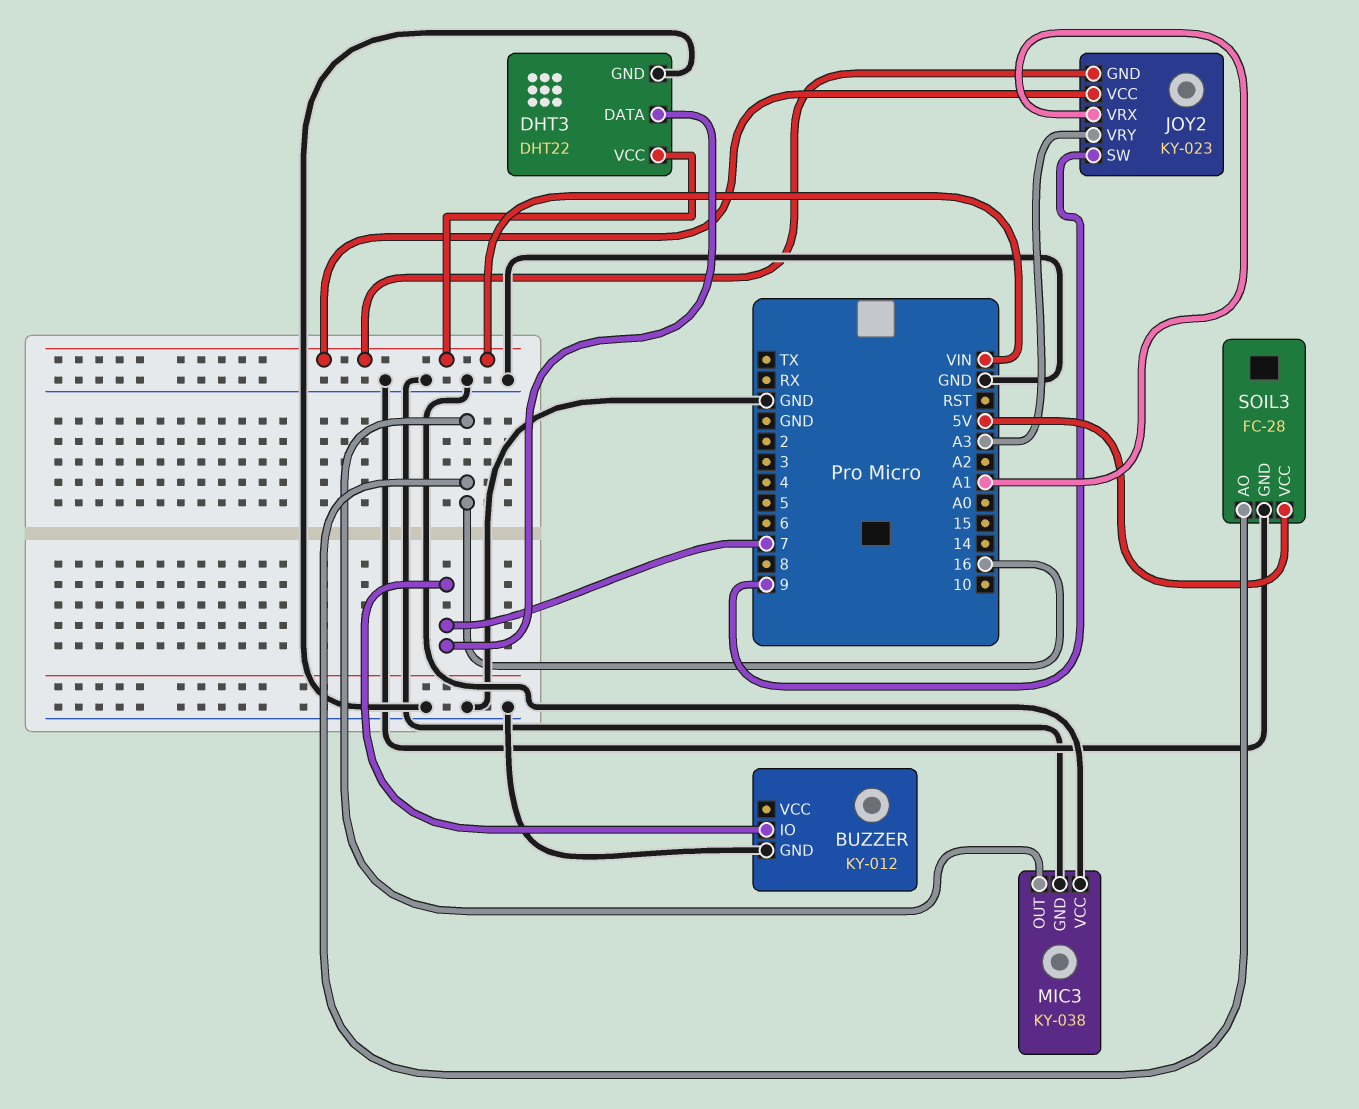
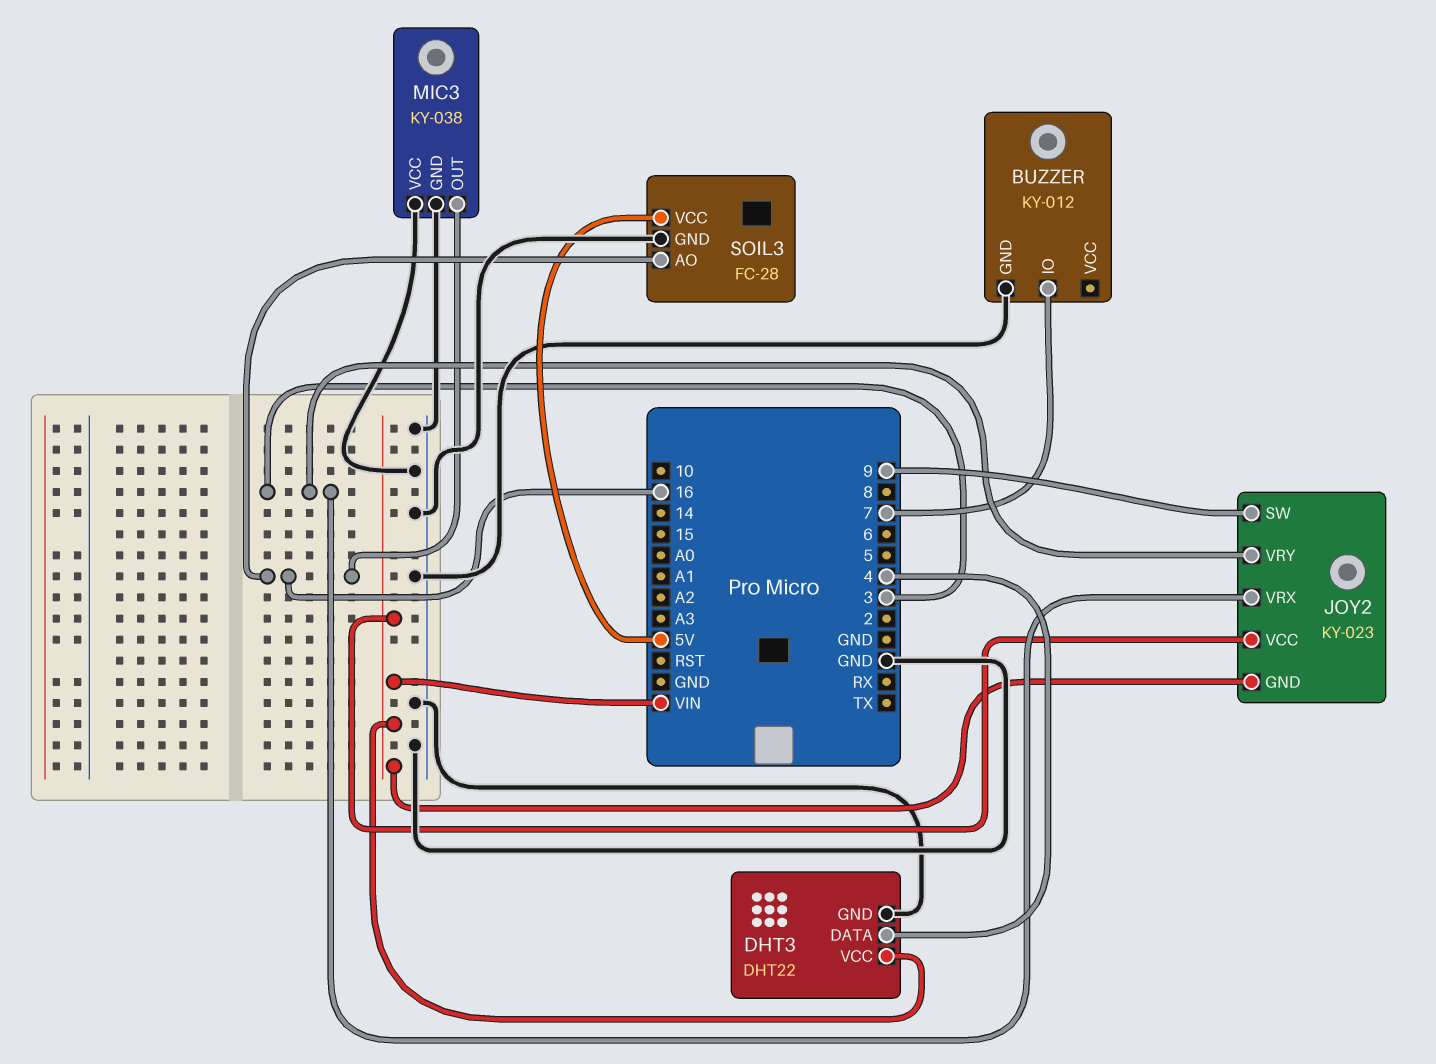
DHT3 pin DATA: 7 -> 4
JOY2 pin VRX: A1 -> 3
JOY2 pin VRY: A3 -> 3

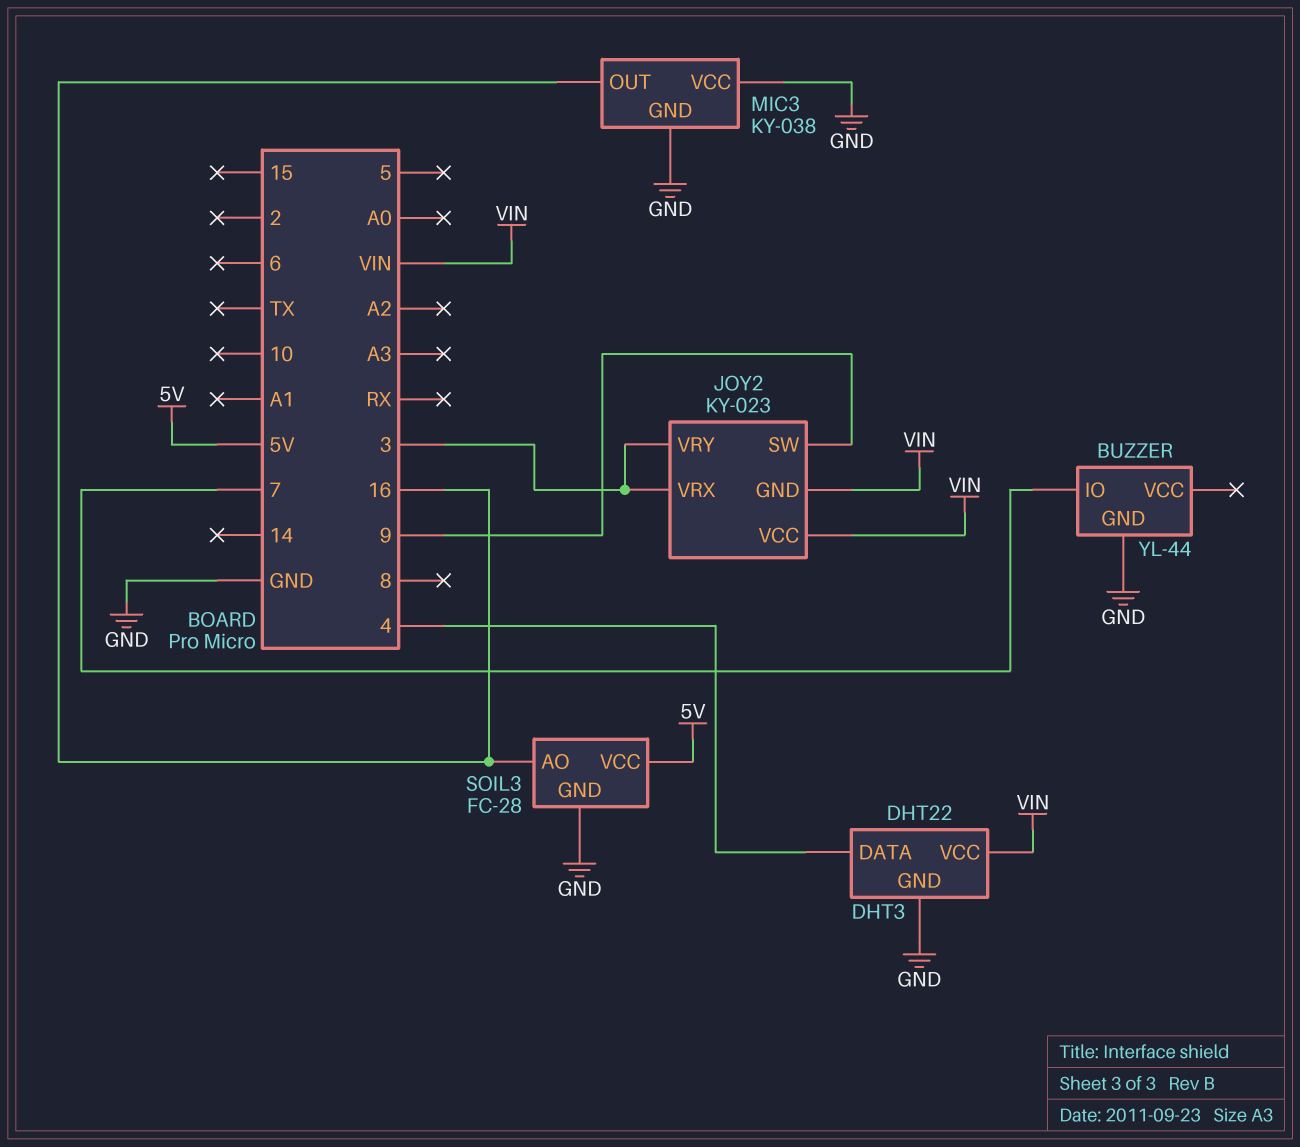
BUZZER: KY-012 -> YL-44

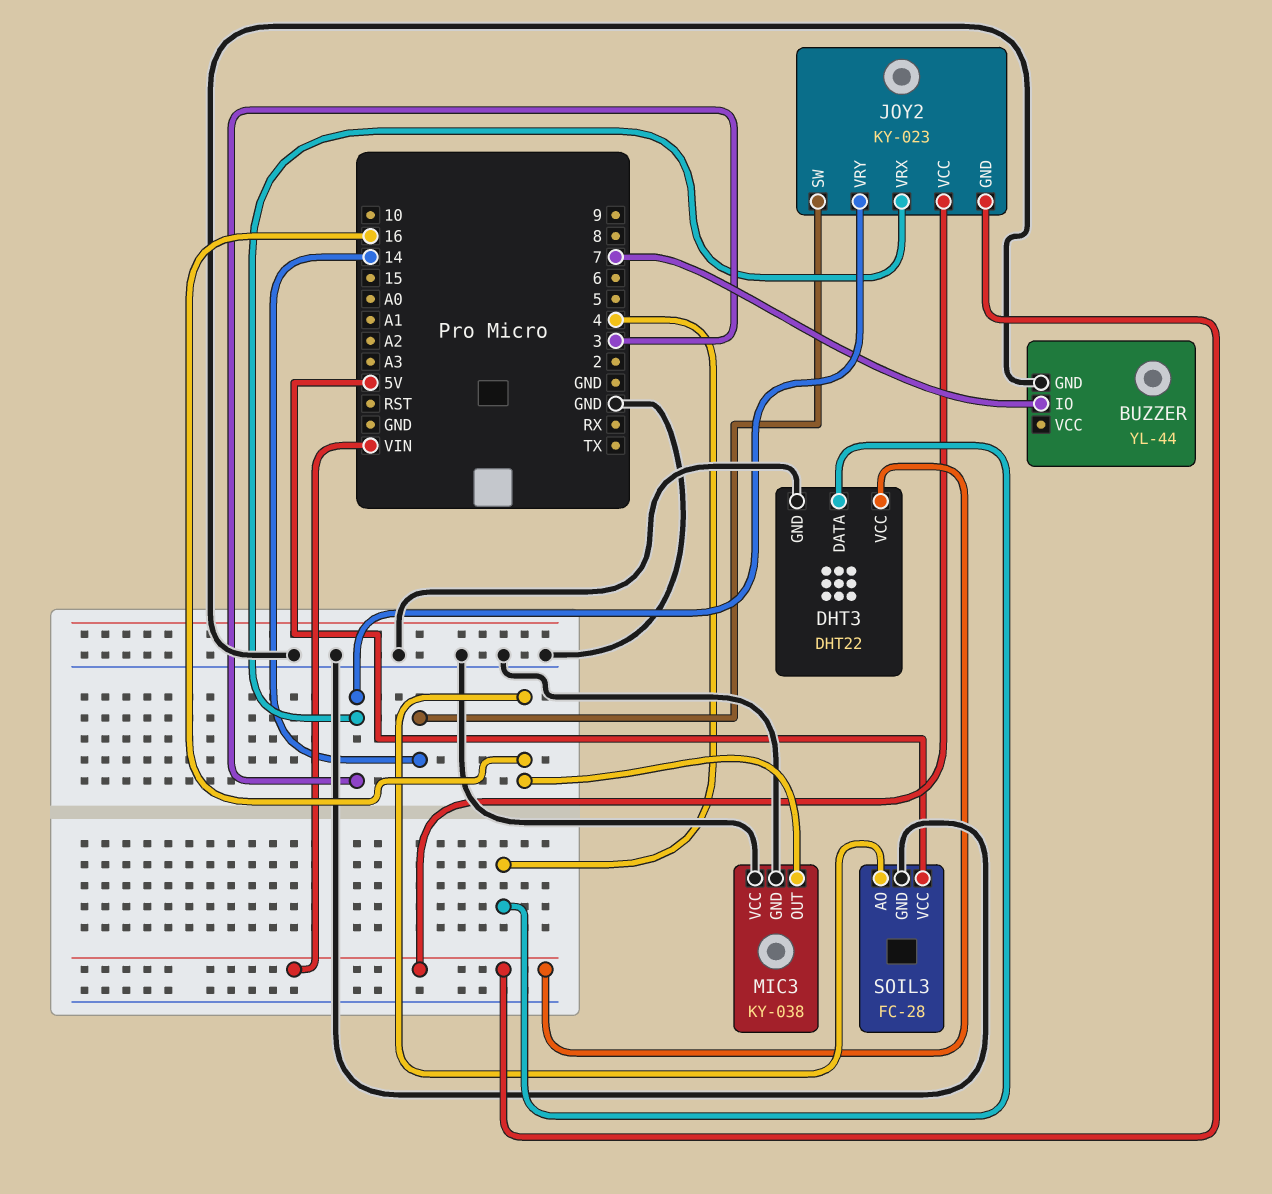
JOY2 pin SW: 9 -> 14

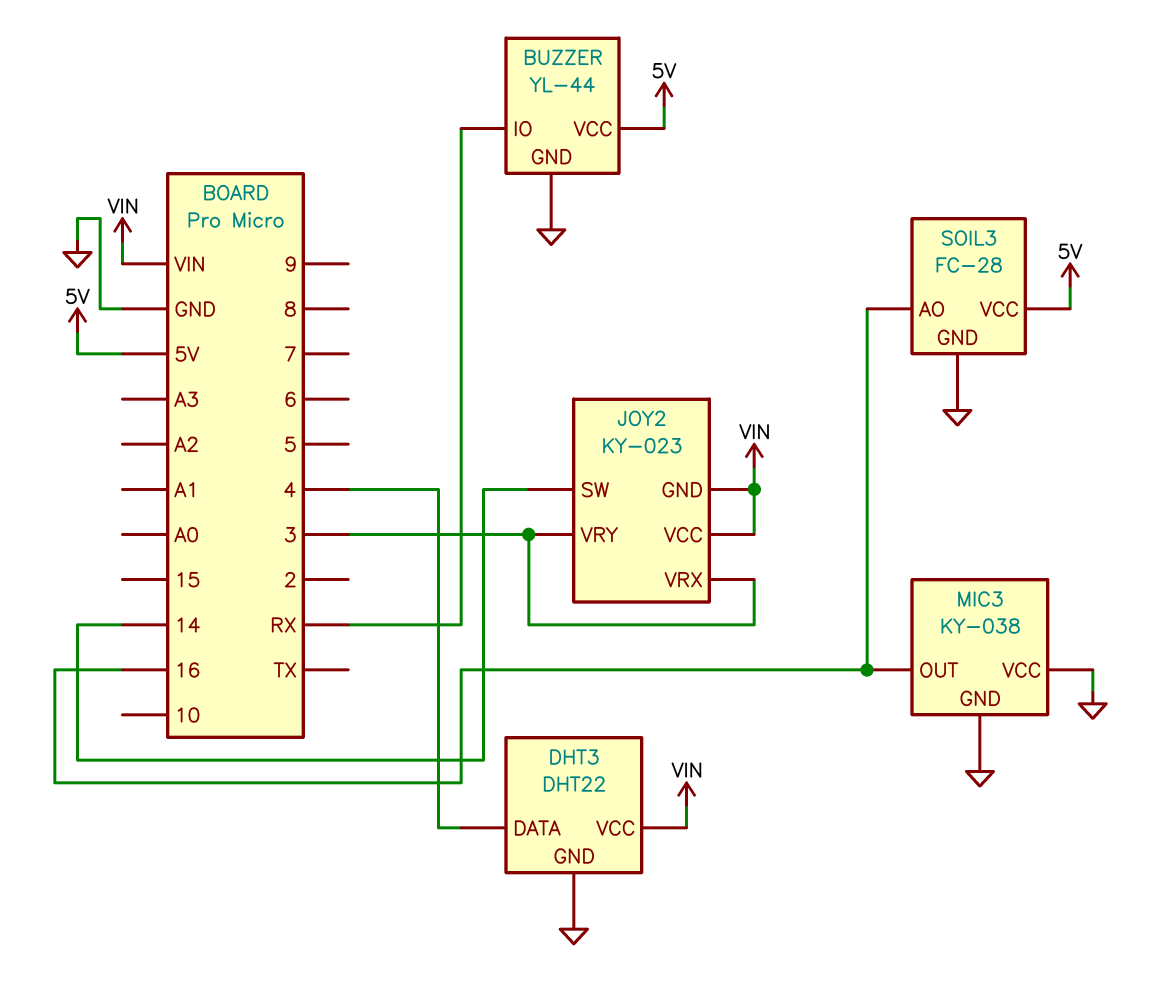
BUZZER pin IO: 7 -> RX
BUZZER pin VCC: none -> 5V

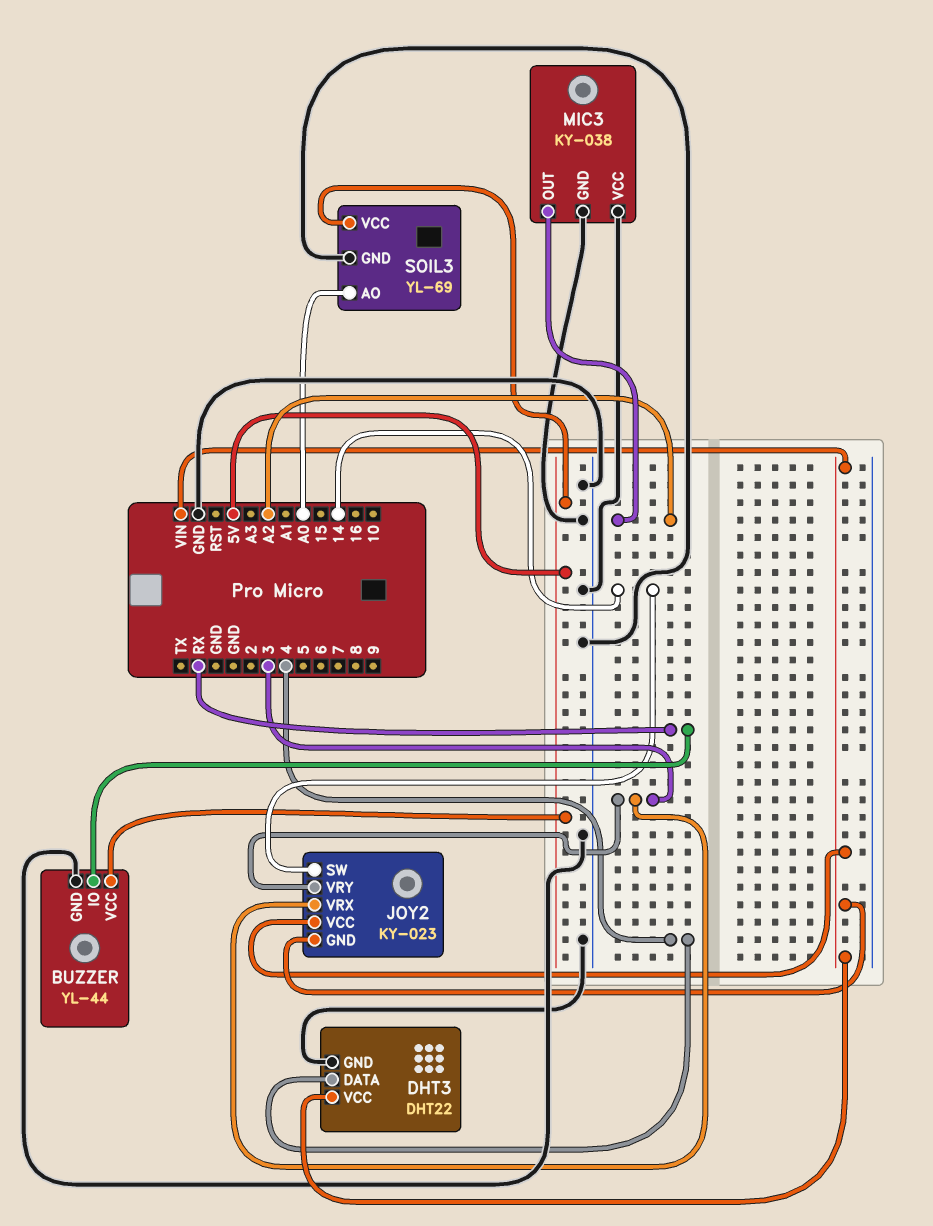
MIC3 pin OUT: 16 -> A2
SOIL3: FC-28 -> YL-69
SOIL3 pin AO: 16 -> A0

